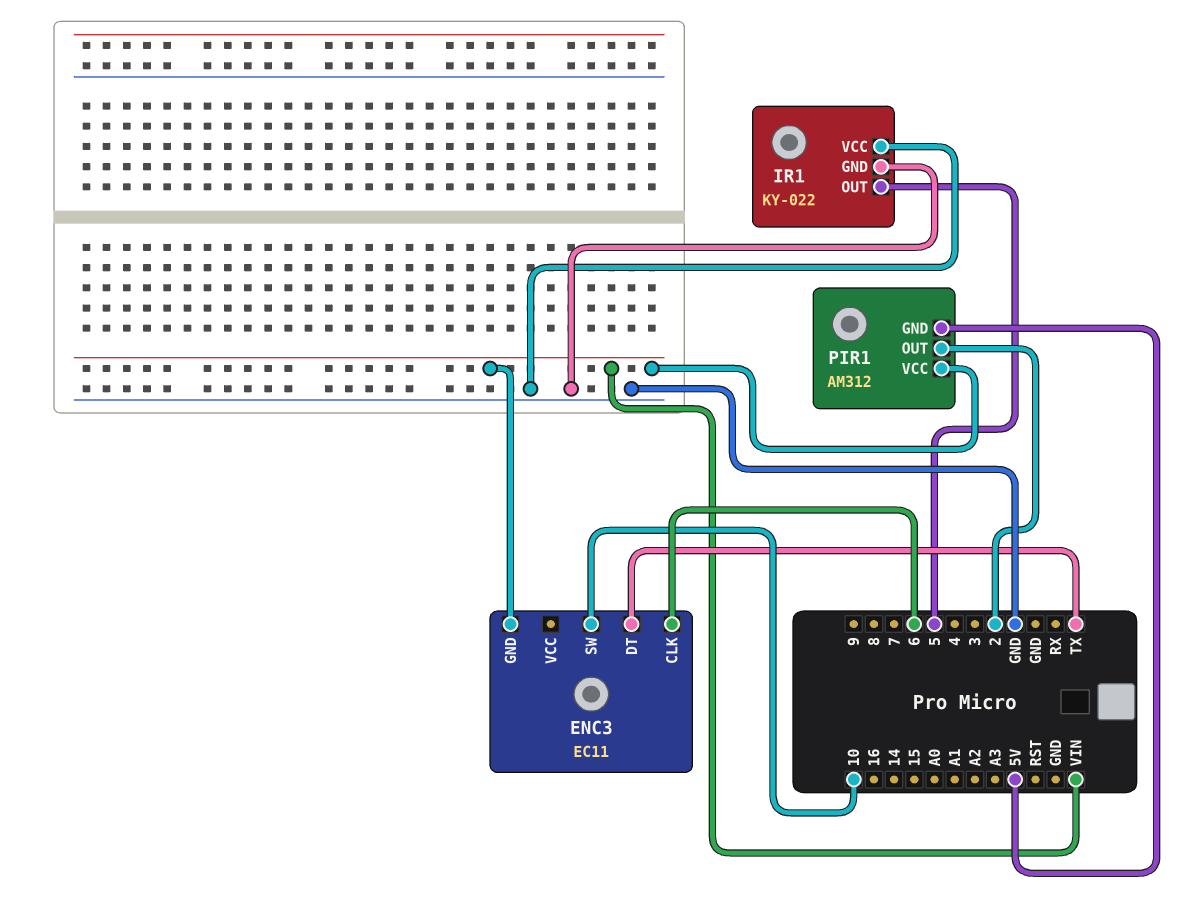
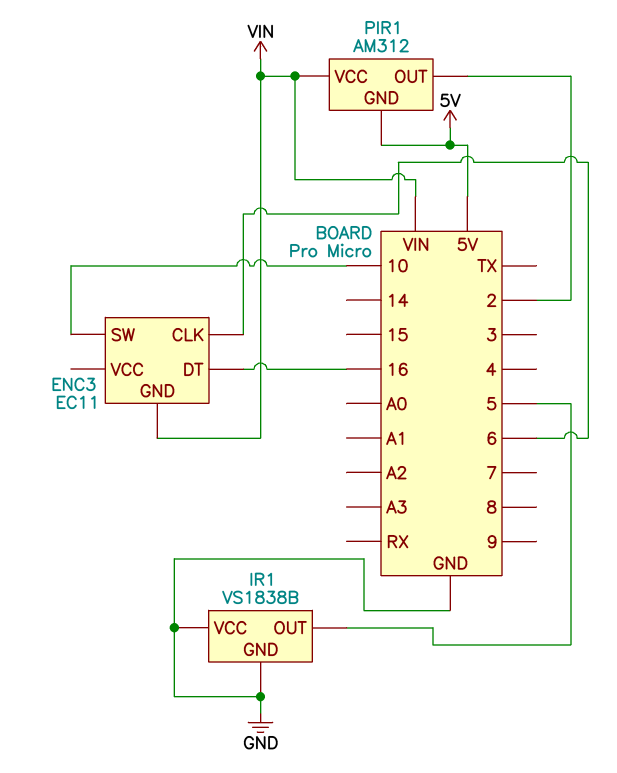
ENC3 pin DT: TX -> 16
IR1: KY-022 -> VS1838B

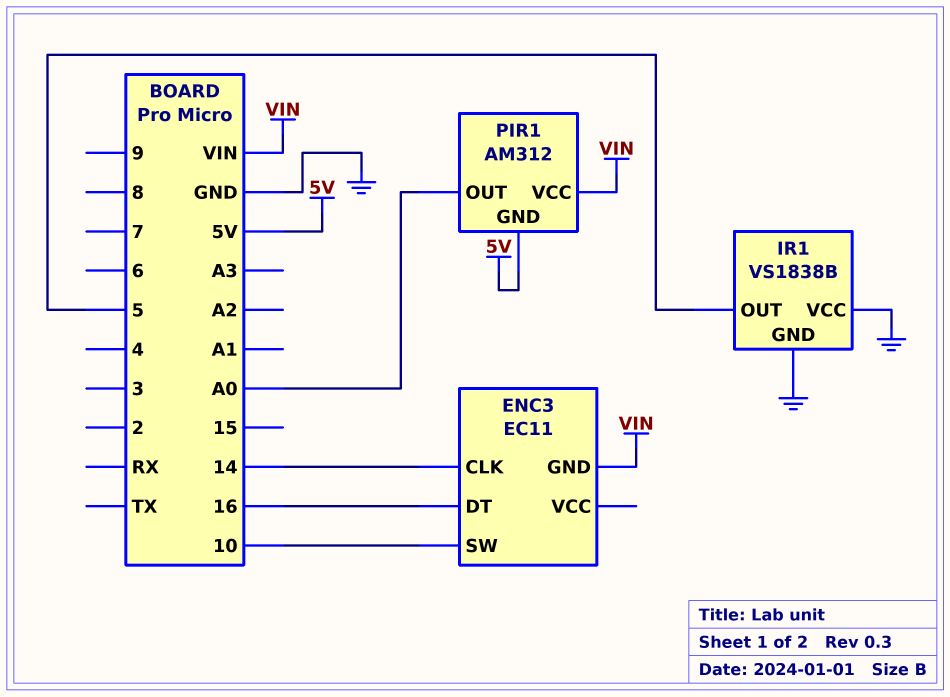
ENC3 pin CLK: 6 -> 14
PIR1 pin OUT: 2 -> A0

